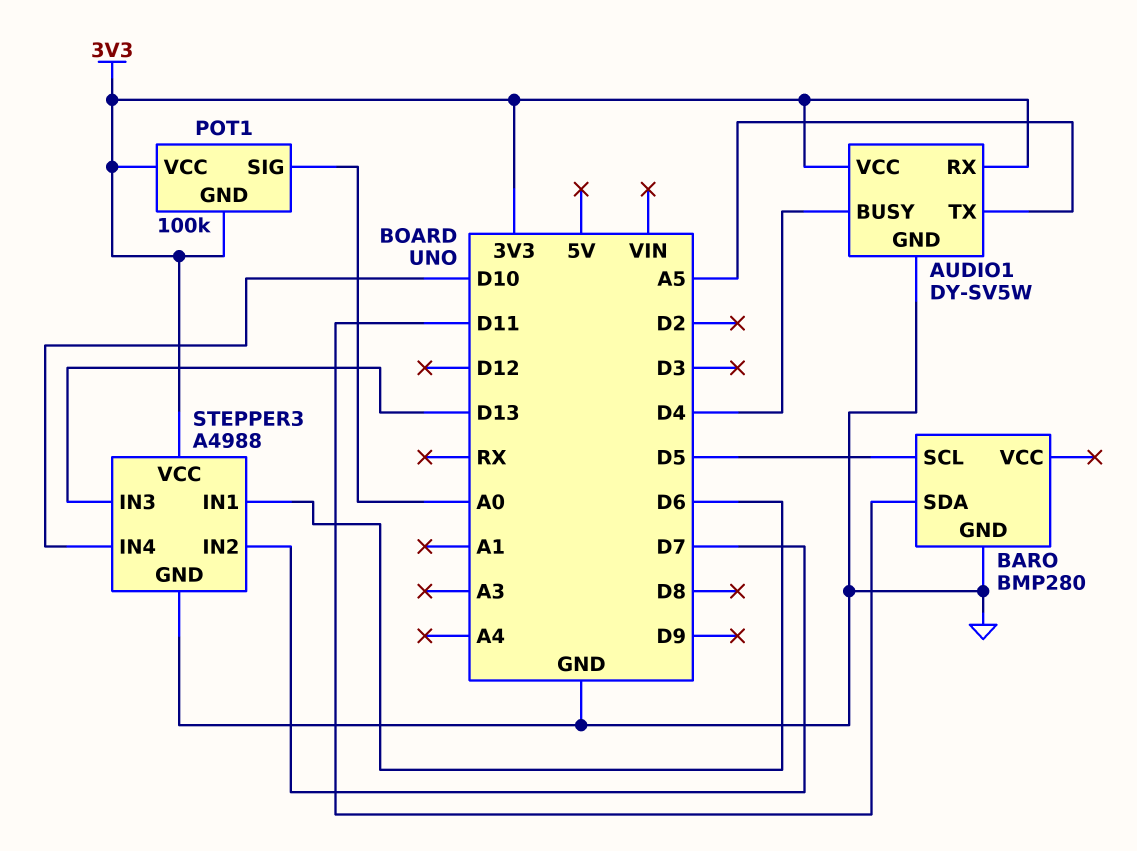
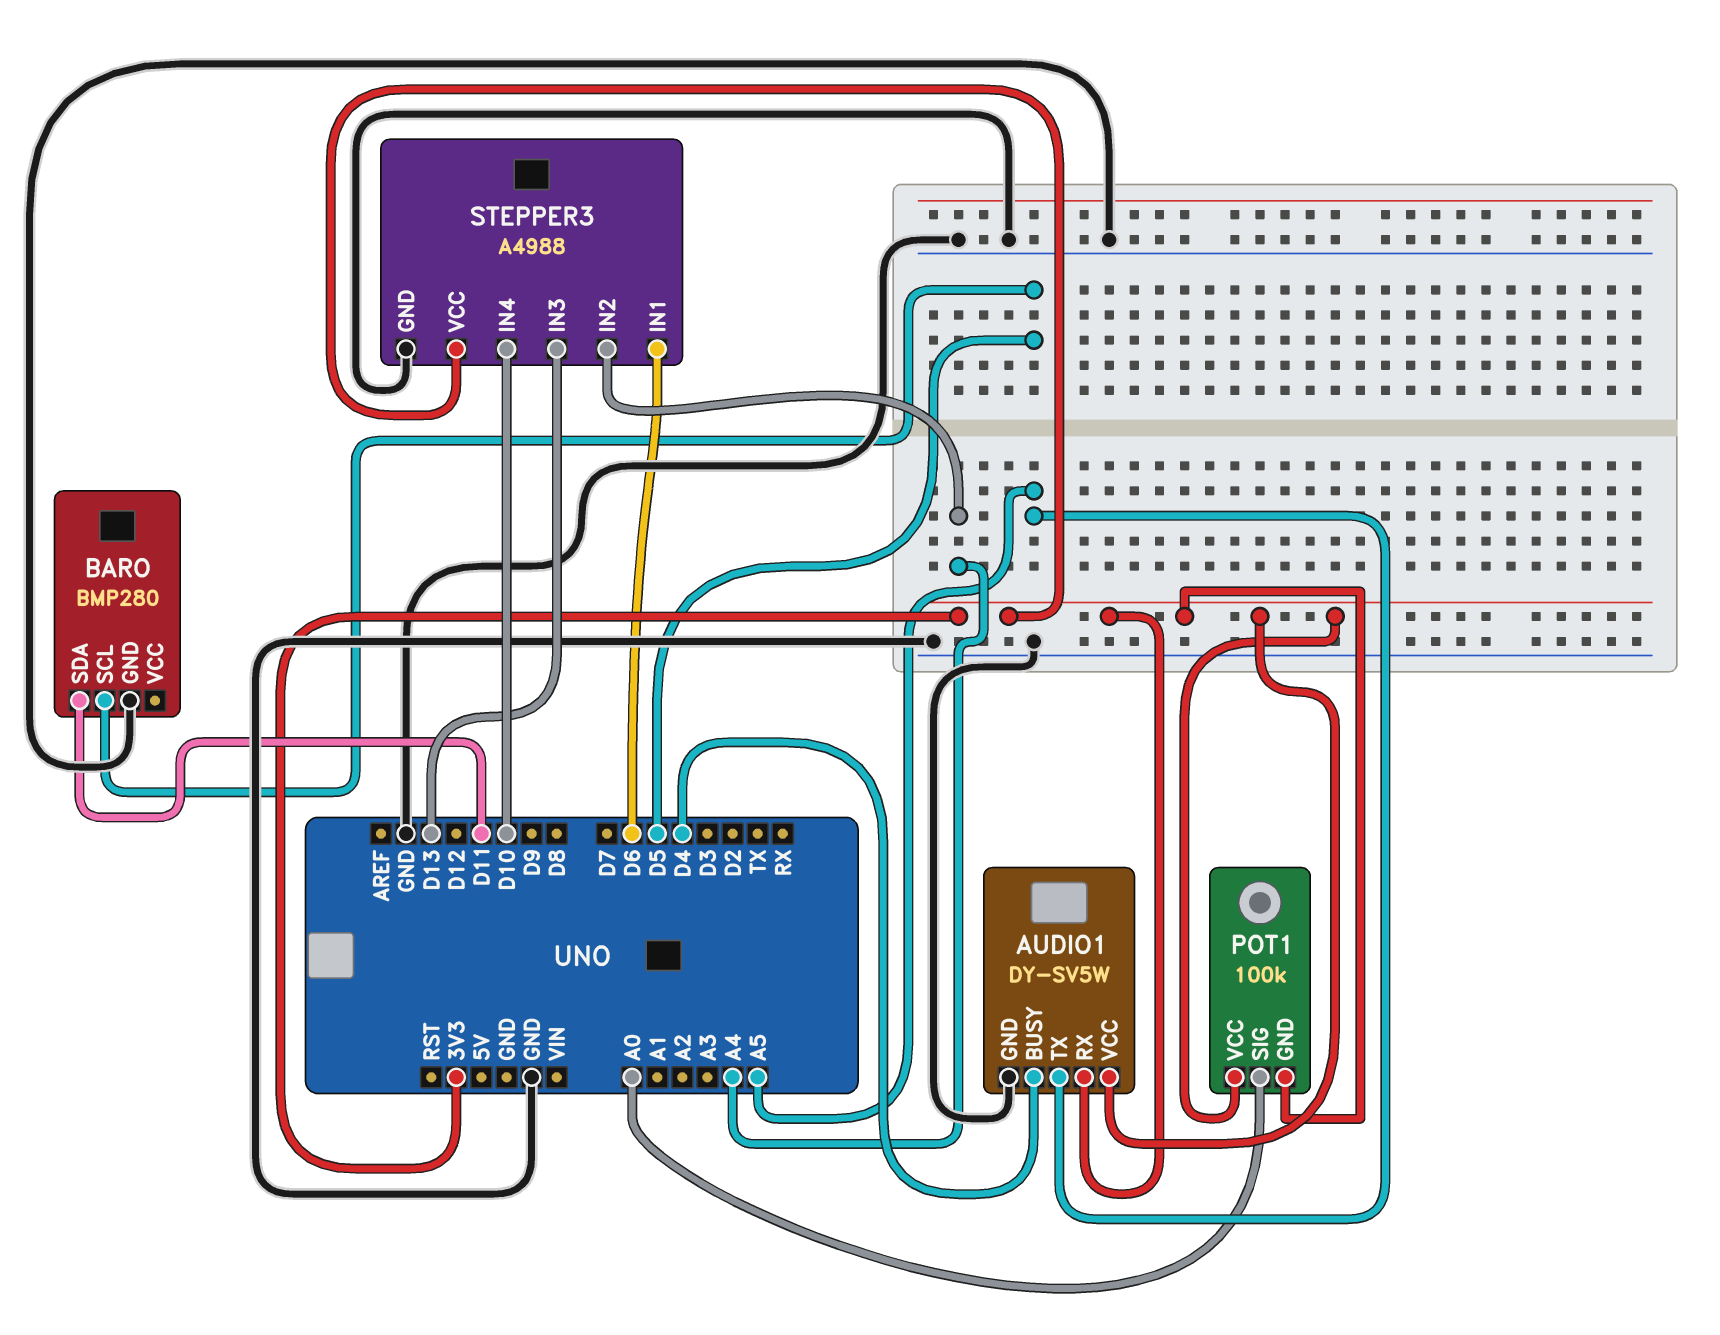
STEPPER3 pin IN2: D7 -> A4

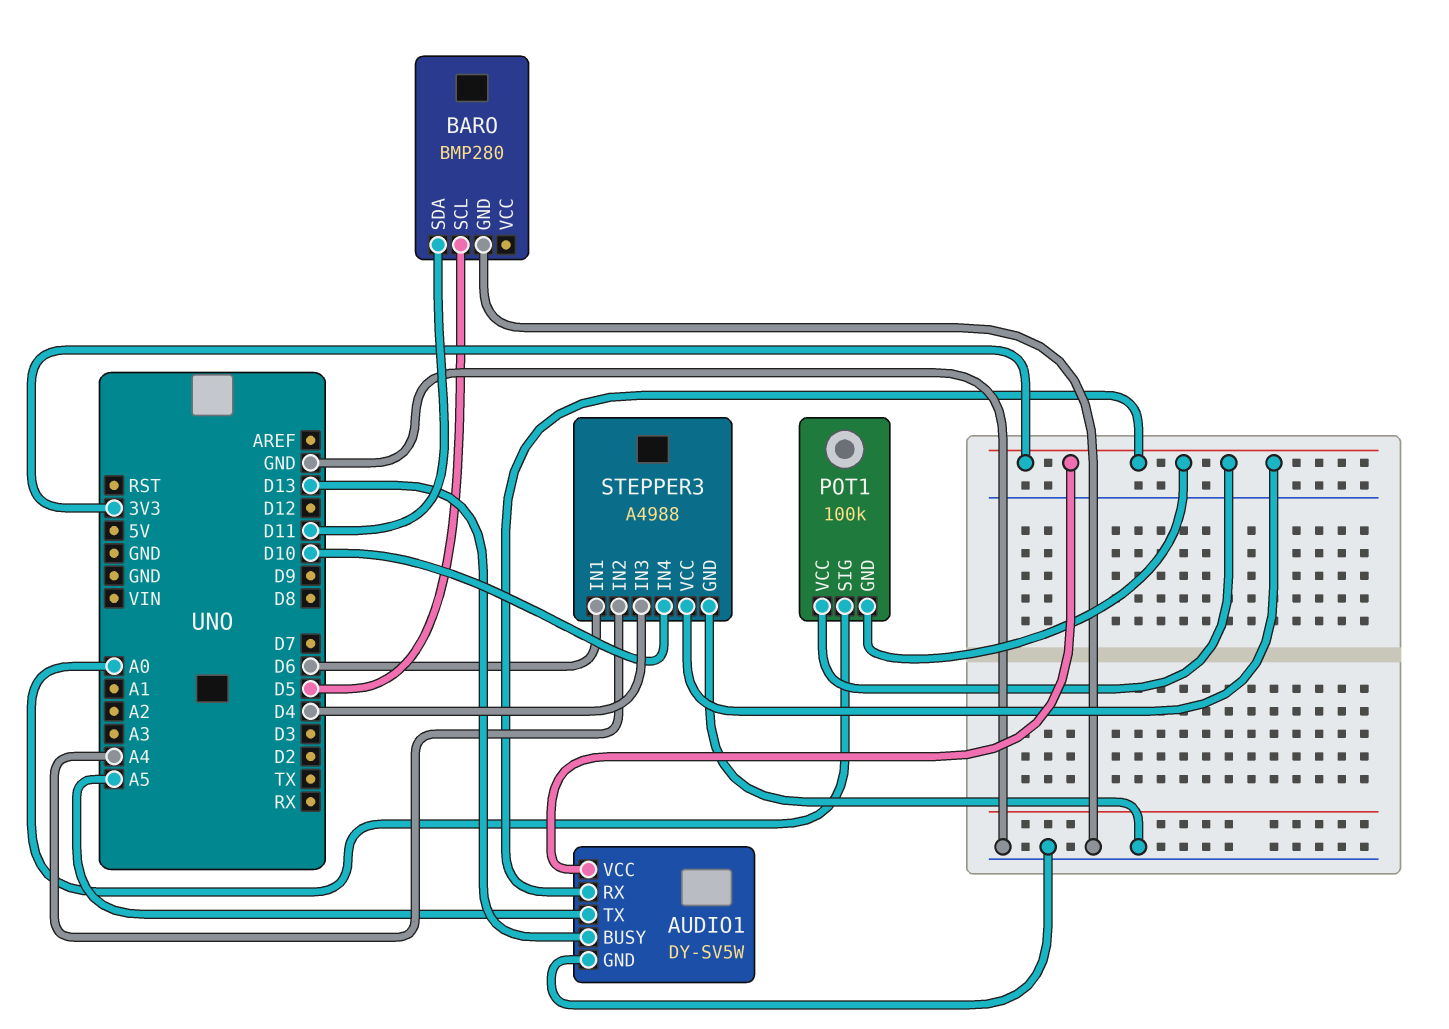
AUDIO1 pin BUSY: D4 -> D13
STEPPER3 pin IN3: D13 -> D4

